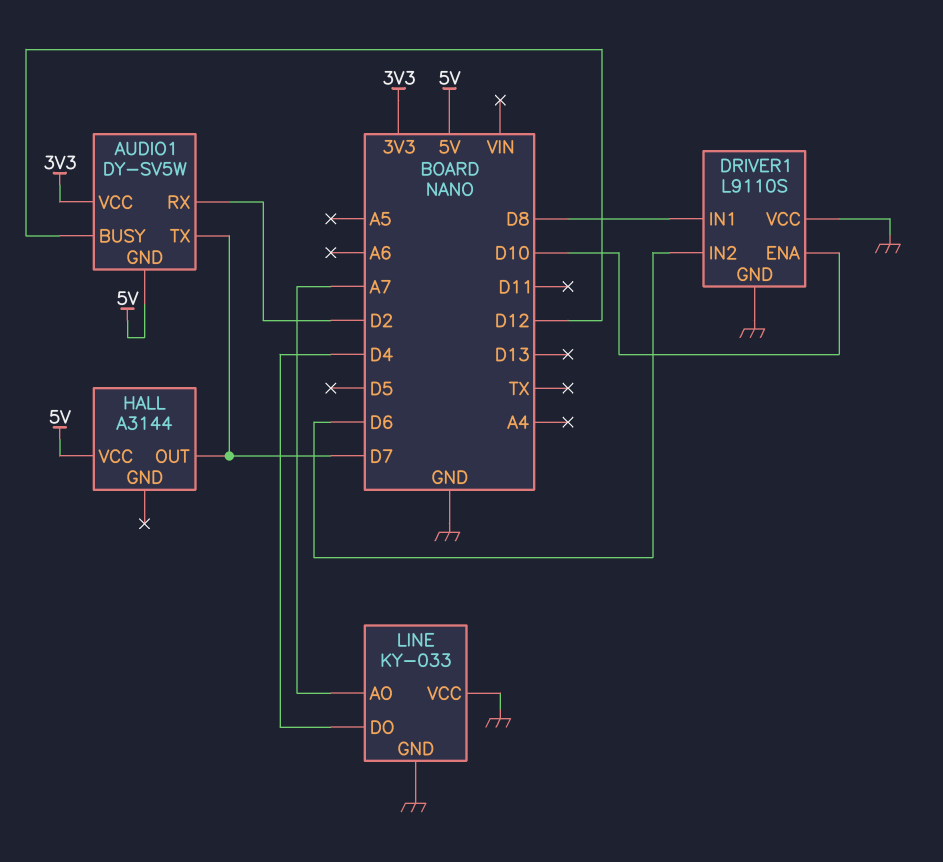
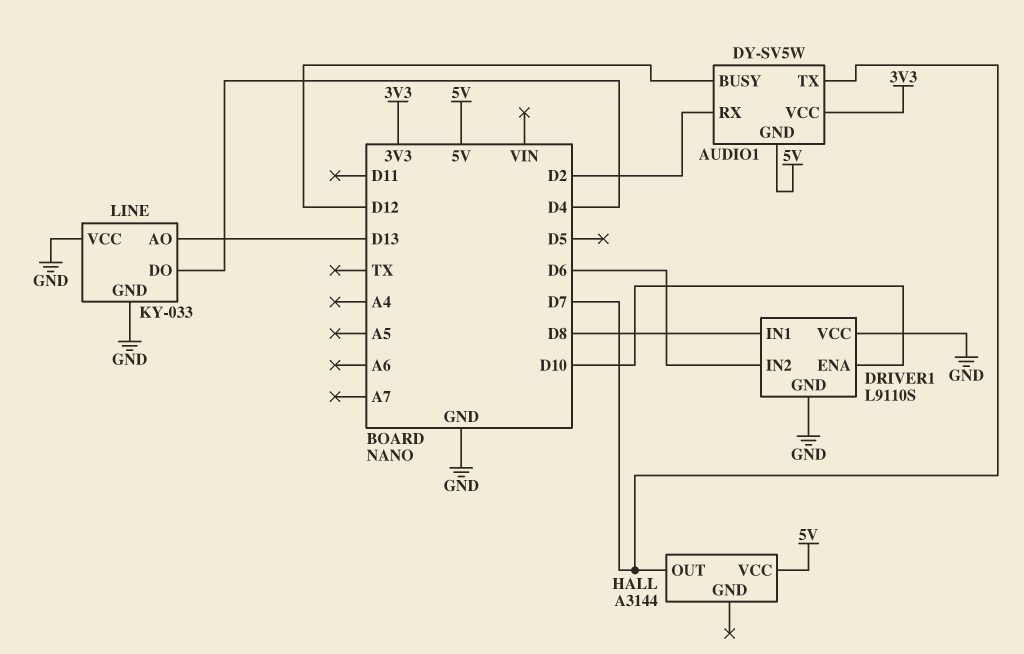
LINE pin AO: A7 -> D13

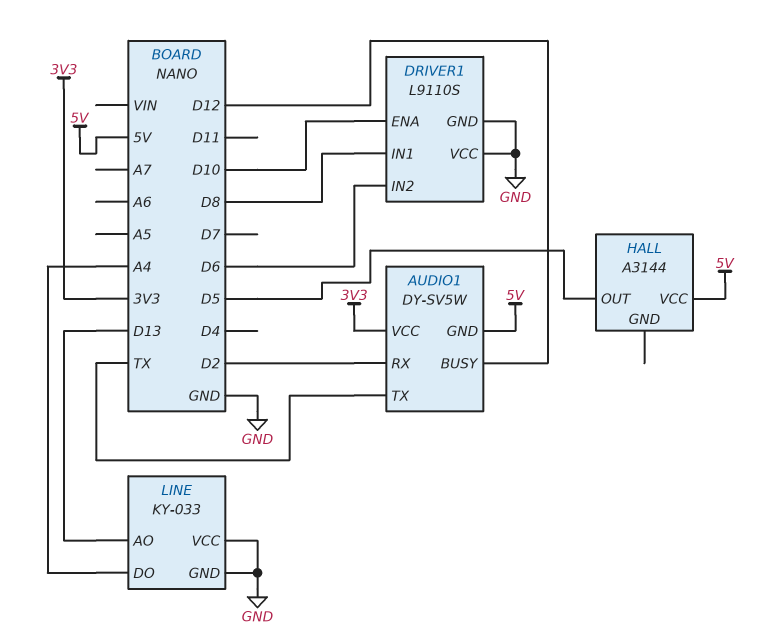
AUDIO1 pin TX: D7 -> TX
HALL pin OUT: D7 -> D5
LINE pin DO: D4 -> A4

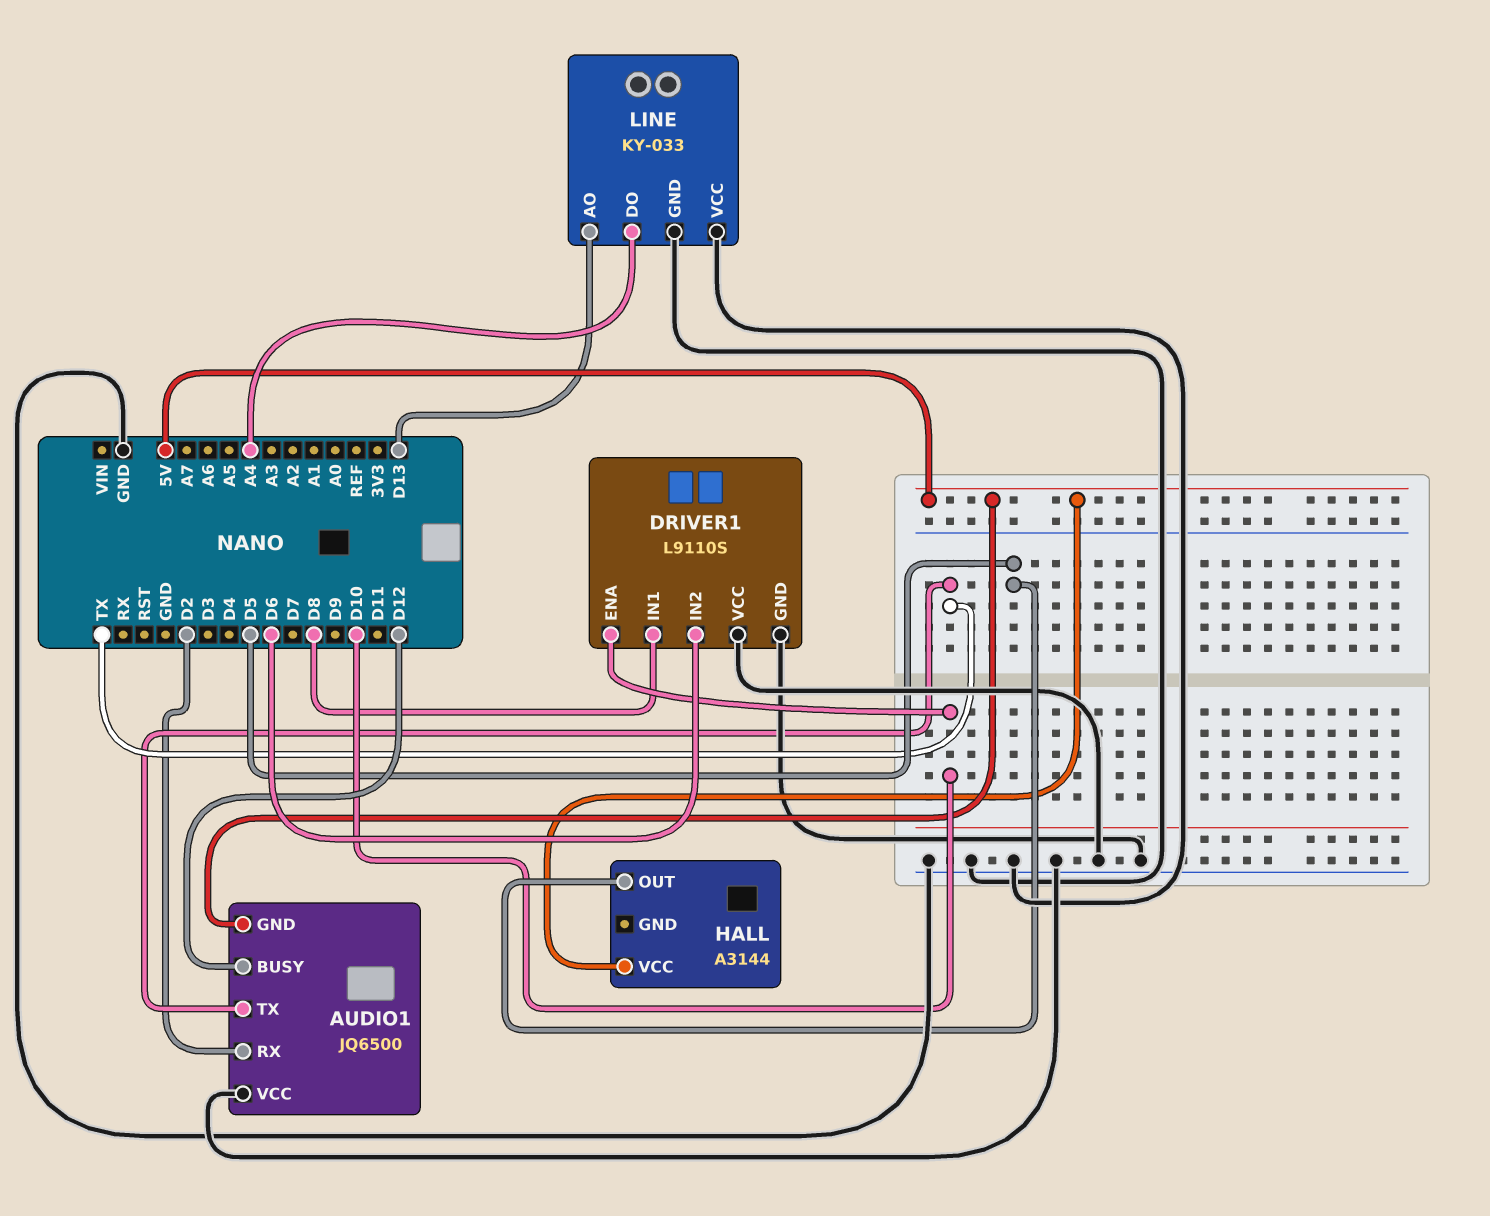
AUDIO1: DY-SV5W -> JQ6500
AUDIO1 pin VCC: 3V3 -> GND

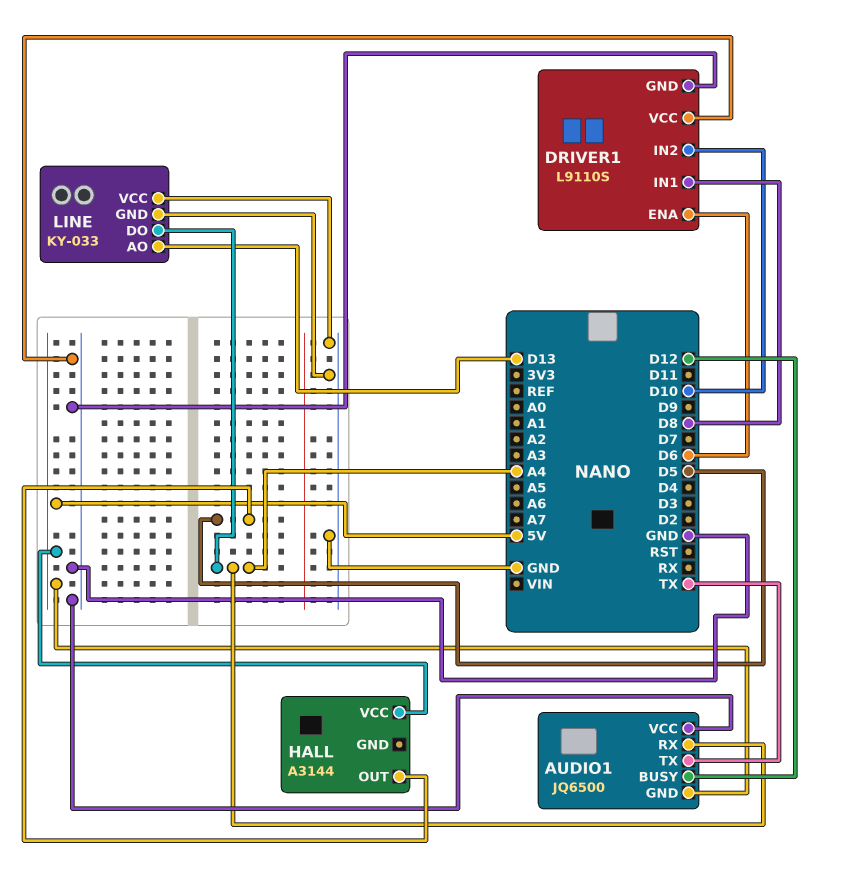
AUDIO1 pin RX: D2 -> A4
DRIVER1 pin ENA: D10 -> D6
DRIVER1 pin IN2: D6 -> D10

